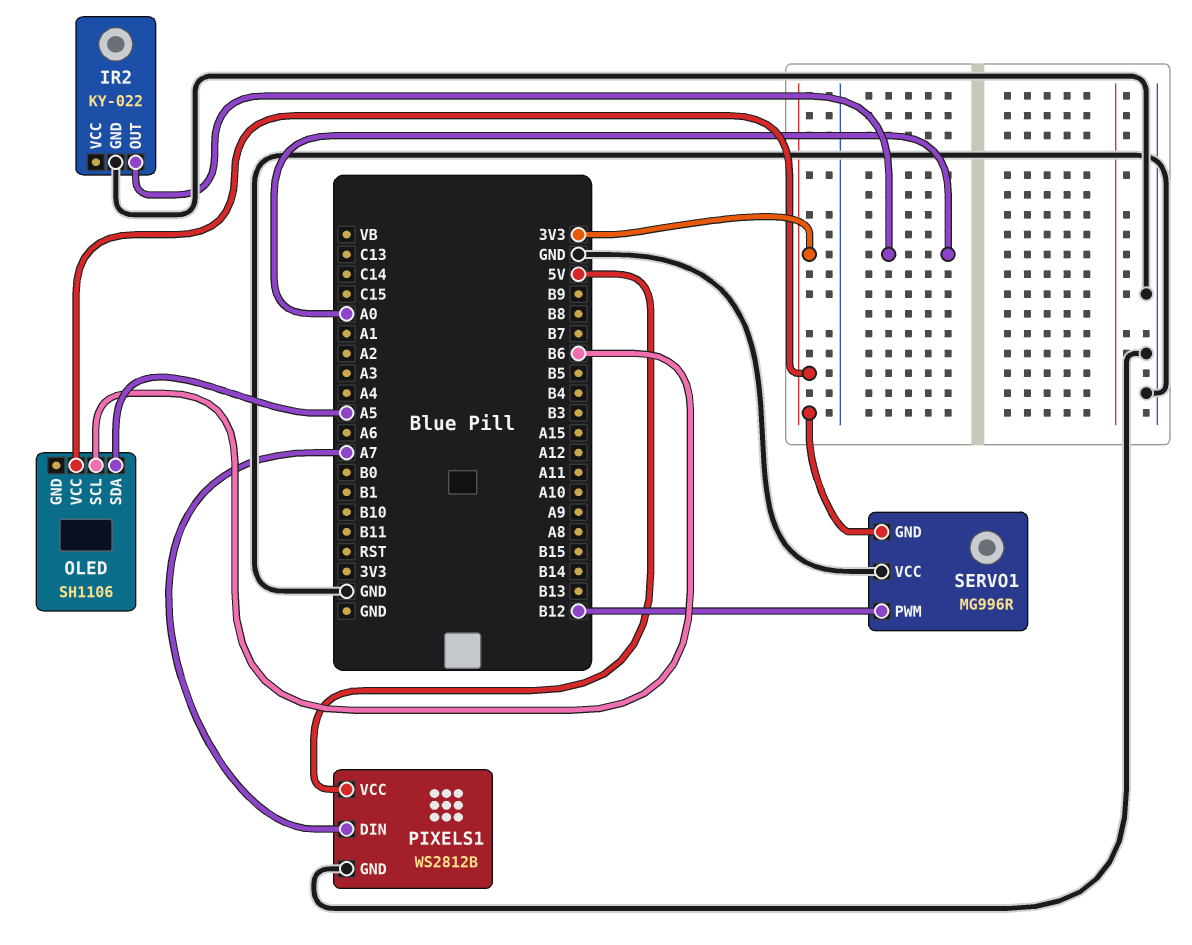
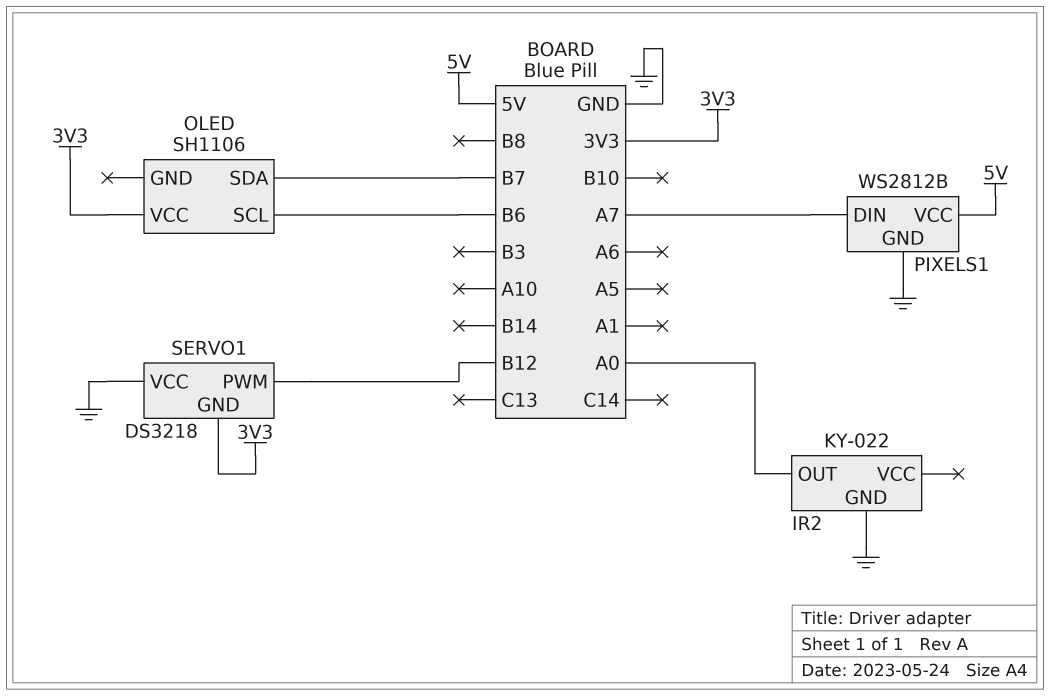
OLED pin SDA: A5 -> B7
SERVO1: MG996R -> DS3218

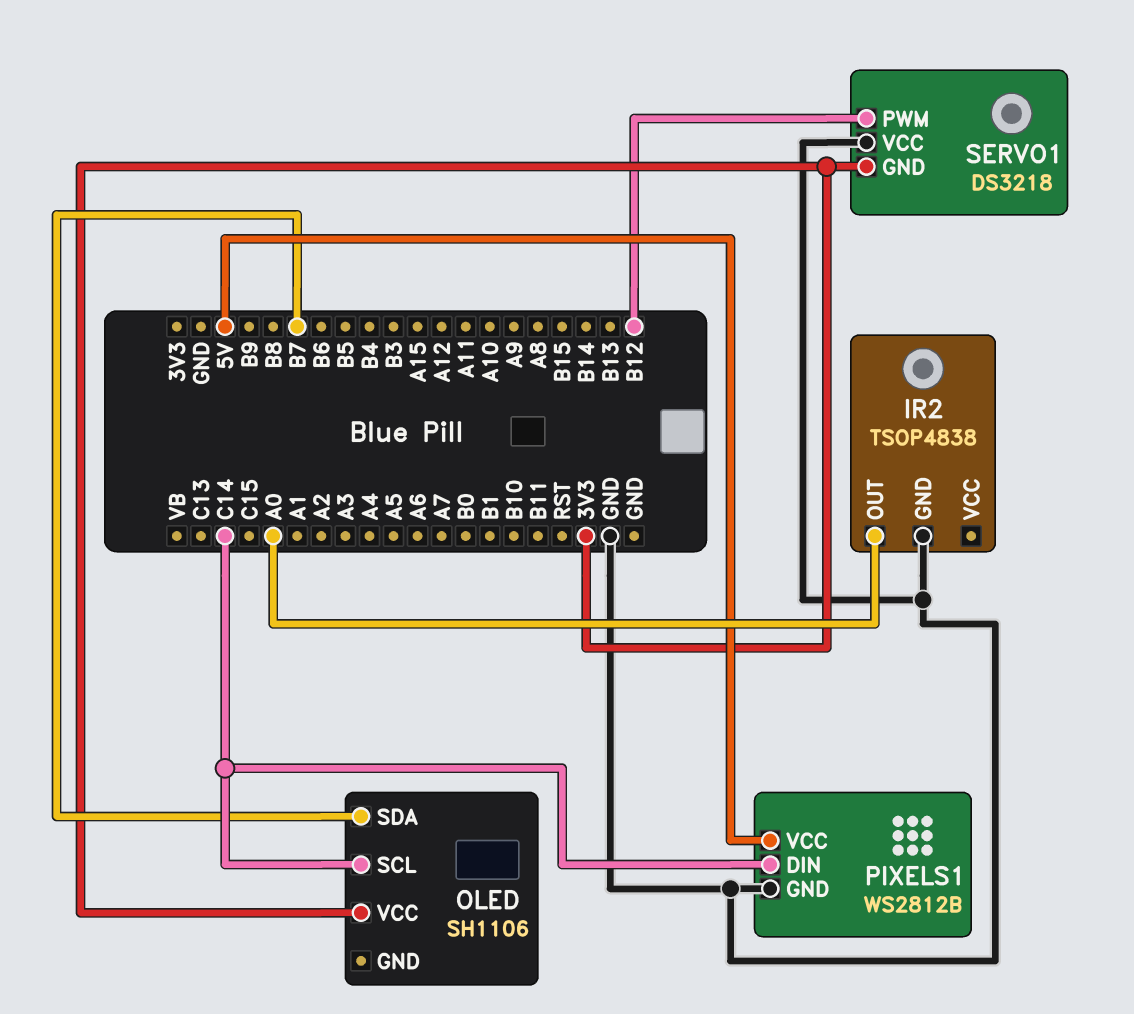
IR2: KY-022 -> TSOP4838
OLED pin SCL: B6 -> C14
PIXELS1 pin DIN: A7 -> C14

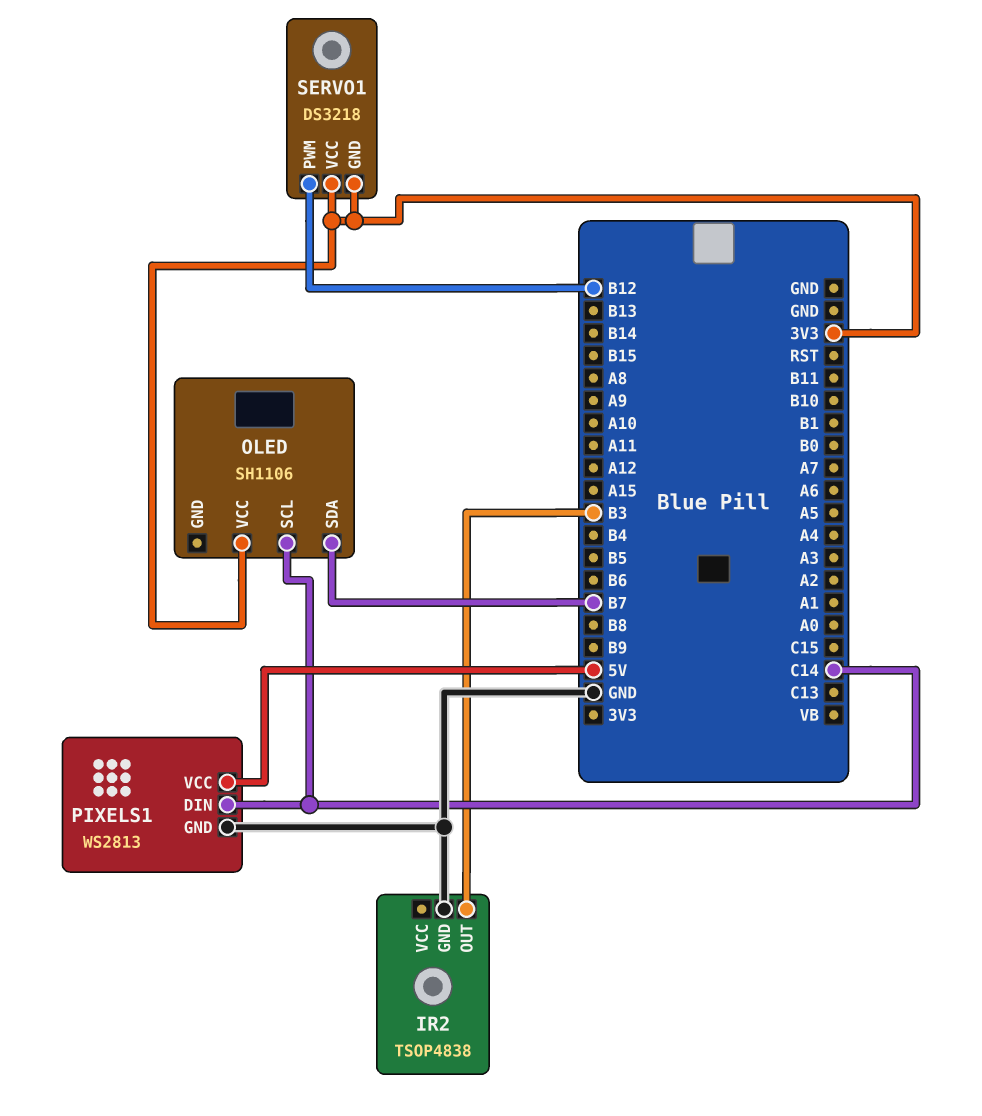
IR2 pin OUT: A0 -> B3
PIXELS1: WS2812B -> WS2813
SERVO1 pin VCC: GND -> 3V3

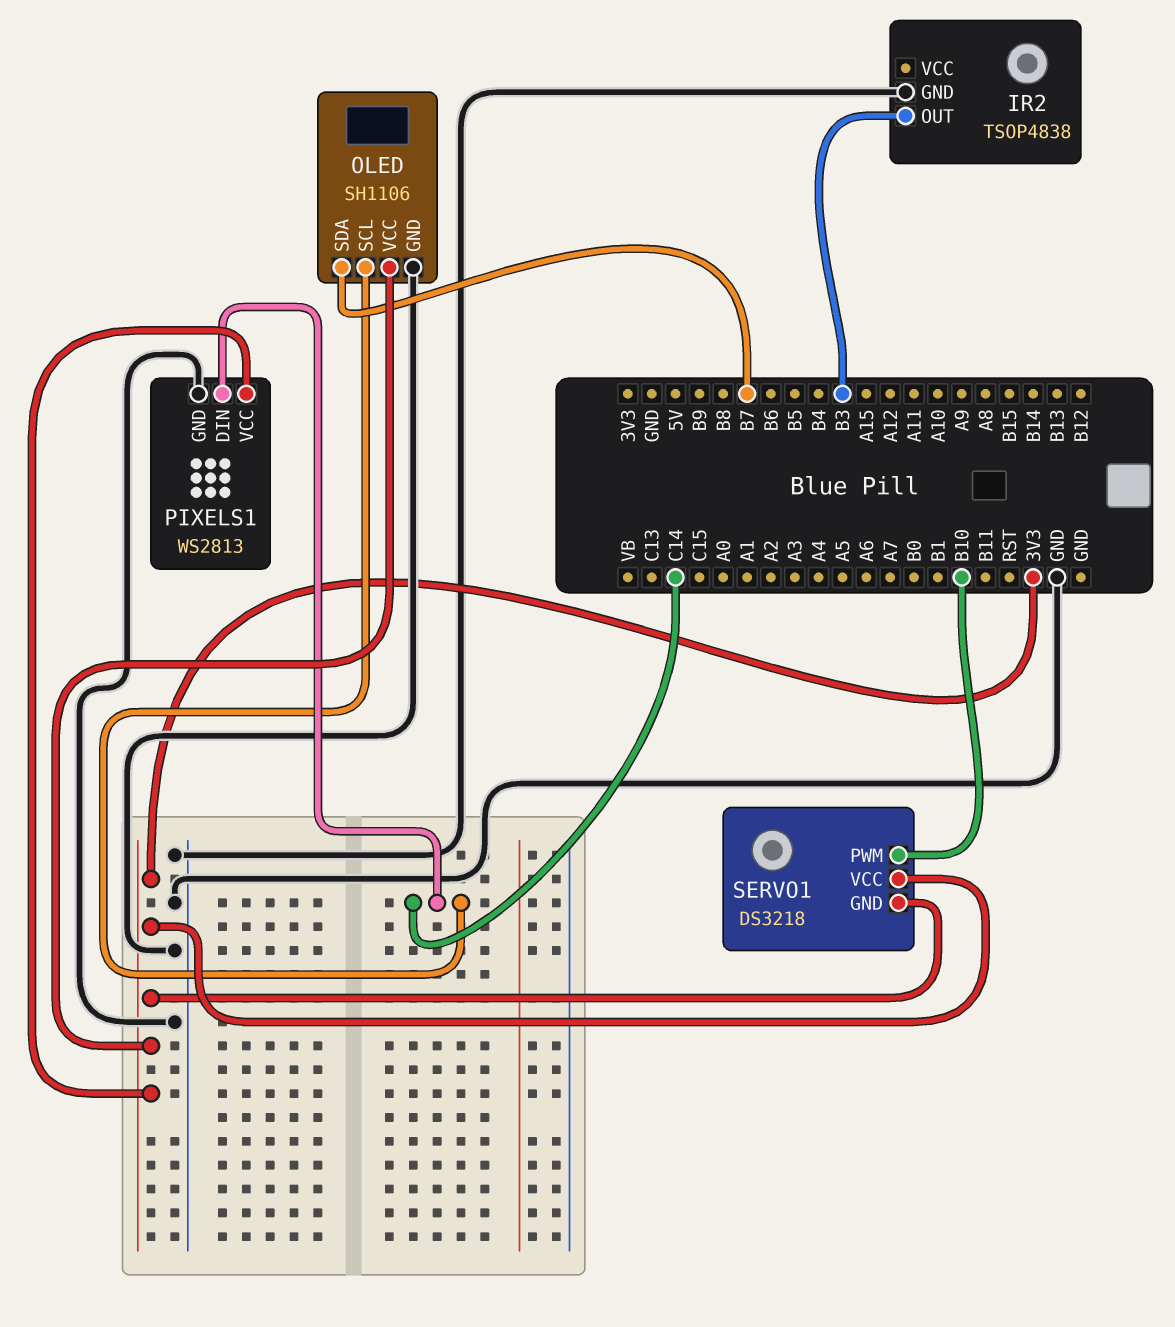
OLED pin GND: none -> GND
PIXELS1 pin VCC: 5V -> 3V3
SERVO1 pin PWM: B12 -> B10

